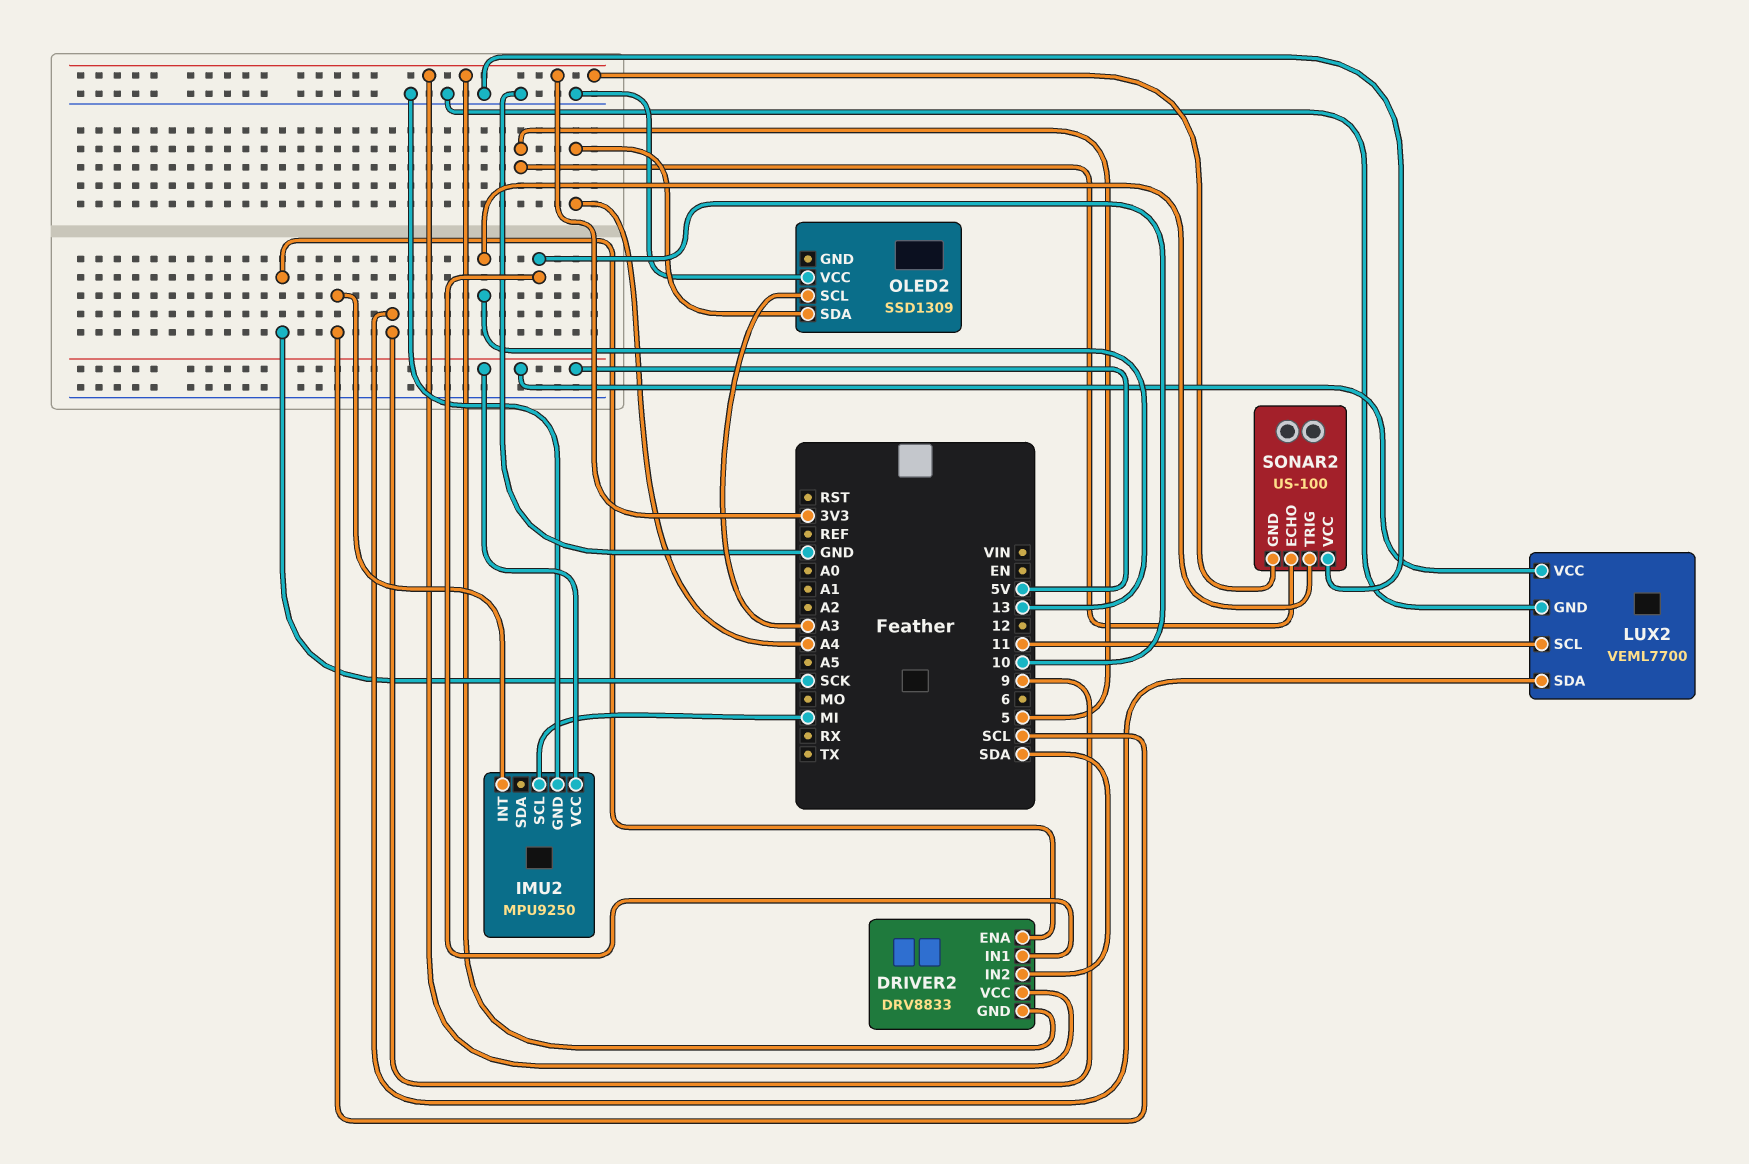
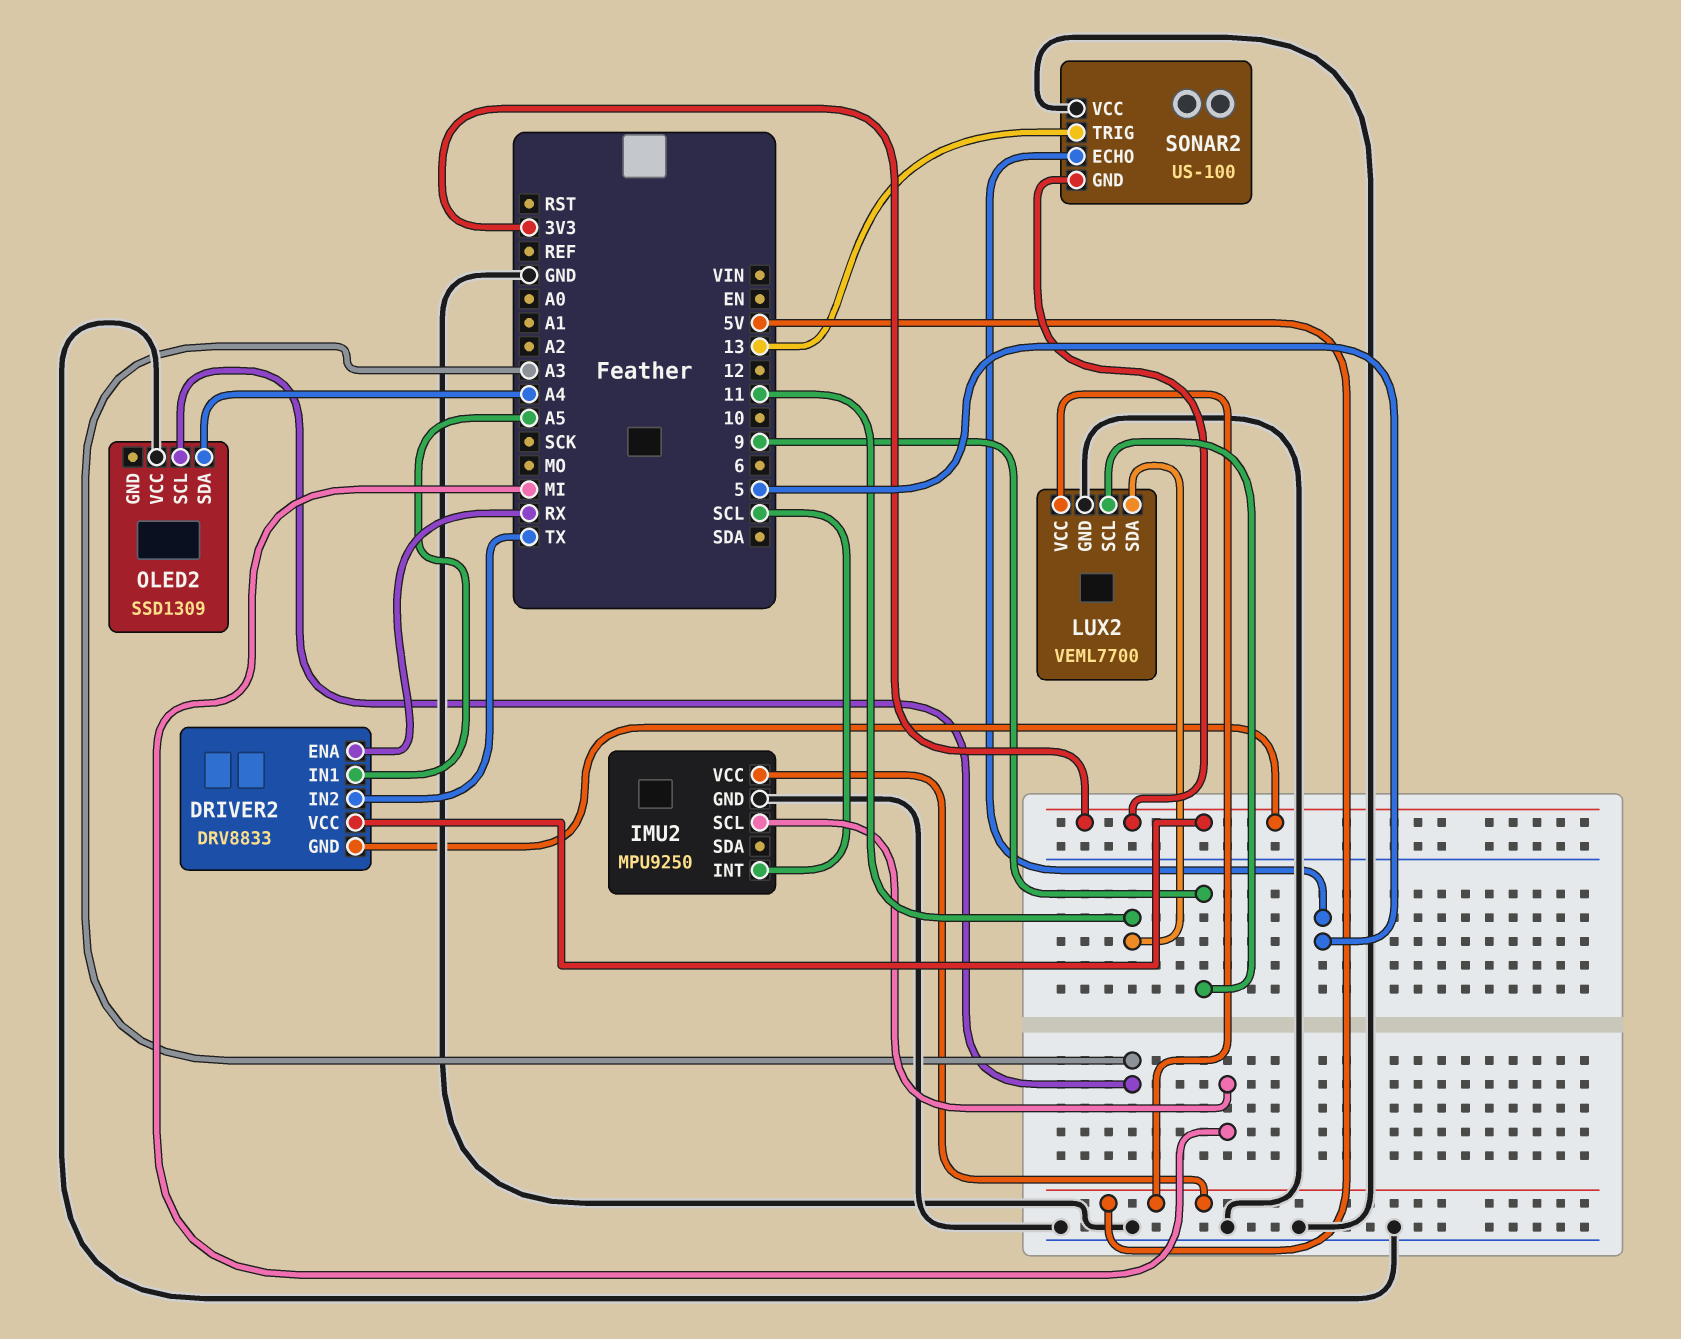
DRIVER2 pin ENA: SCK -> RX
DRIVER2 pin IN1: 10 -> A5
DRIVER2 pin IN2: SDA -> TX
LUX2 pin SCL: 11 -> 9
LUX2 pin SDA: 9 -> 11

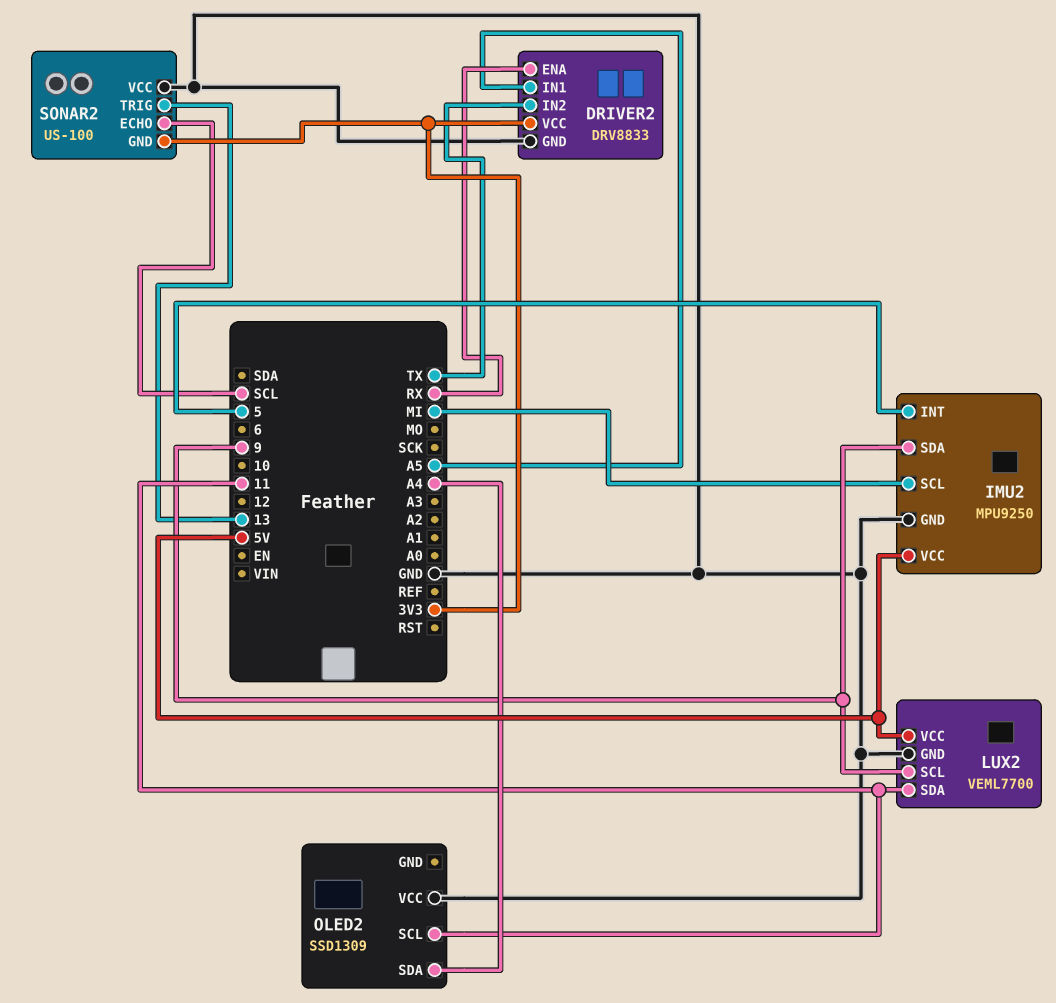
DRIVER2 pin GND: 3V3 -> GND
IMU2 pin INT: SCL -> 5
IMU2 pin SDA: none -> 9
OLED2 pin SCL: A3 -> 11
SONAR2 pin ECHO: 5 -> SCL

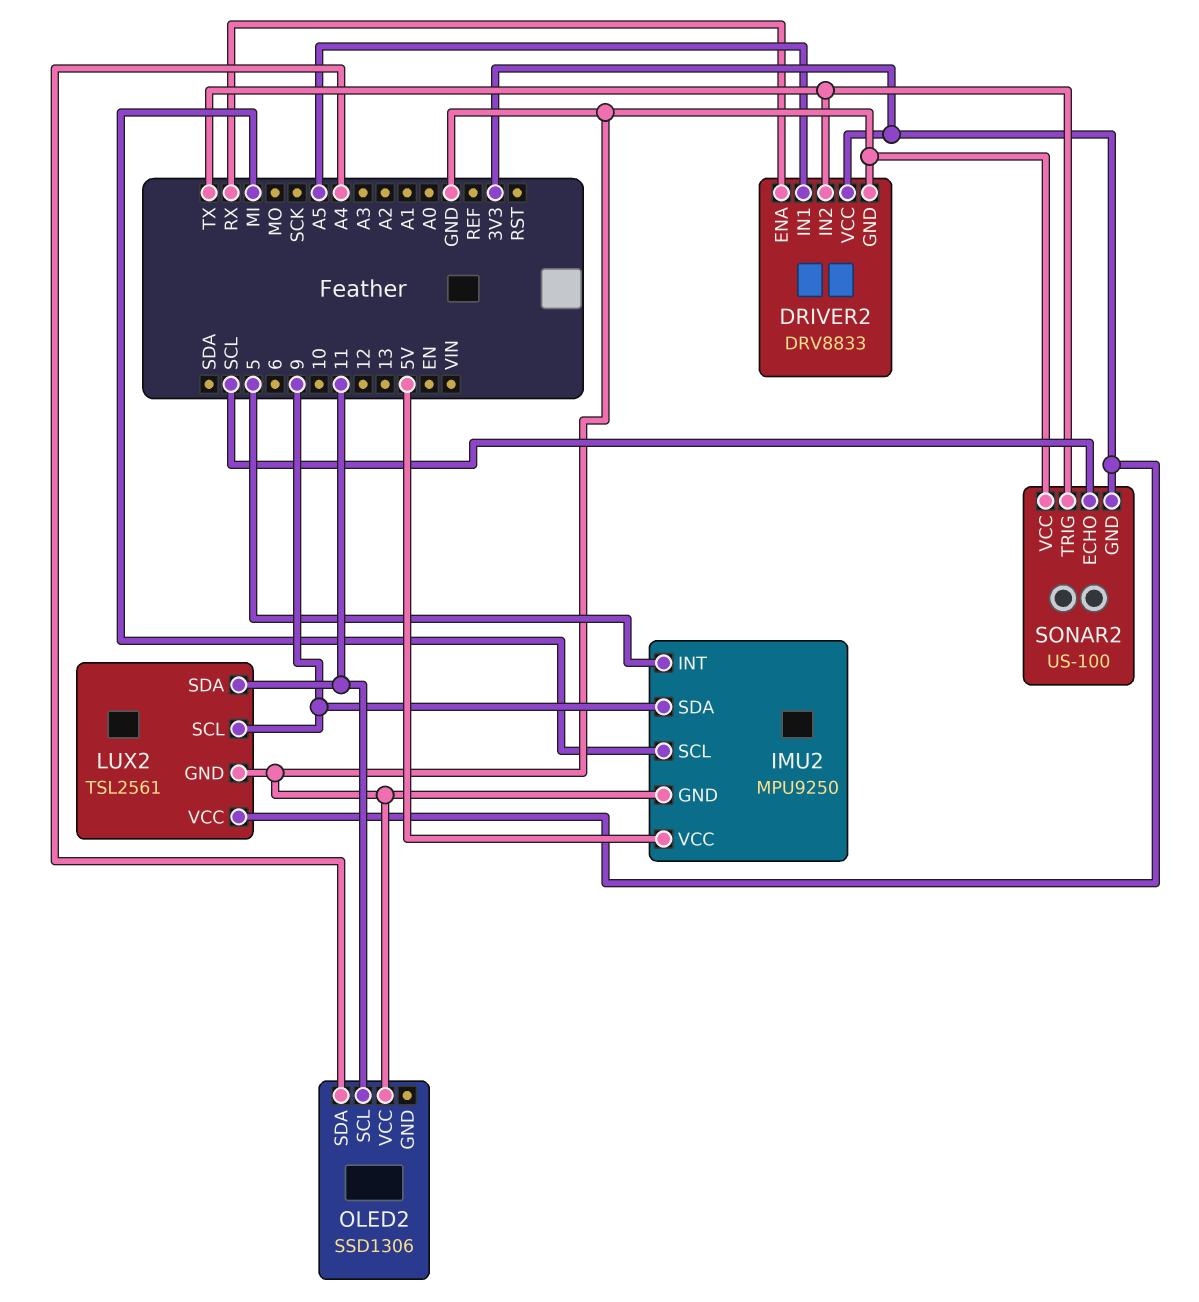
LUX2: VEML7700 -> TSL2561
LUX2 pin VCC: 5V -> 3V3
OLED2: SSD1309 -> SSD1306
SONAR2 pin TRIG: 13 -> TX

